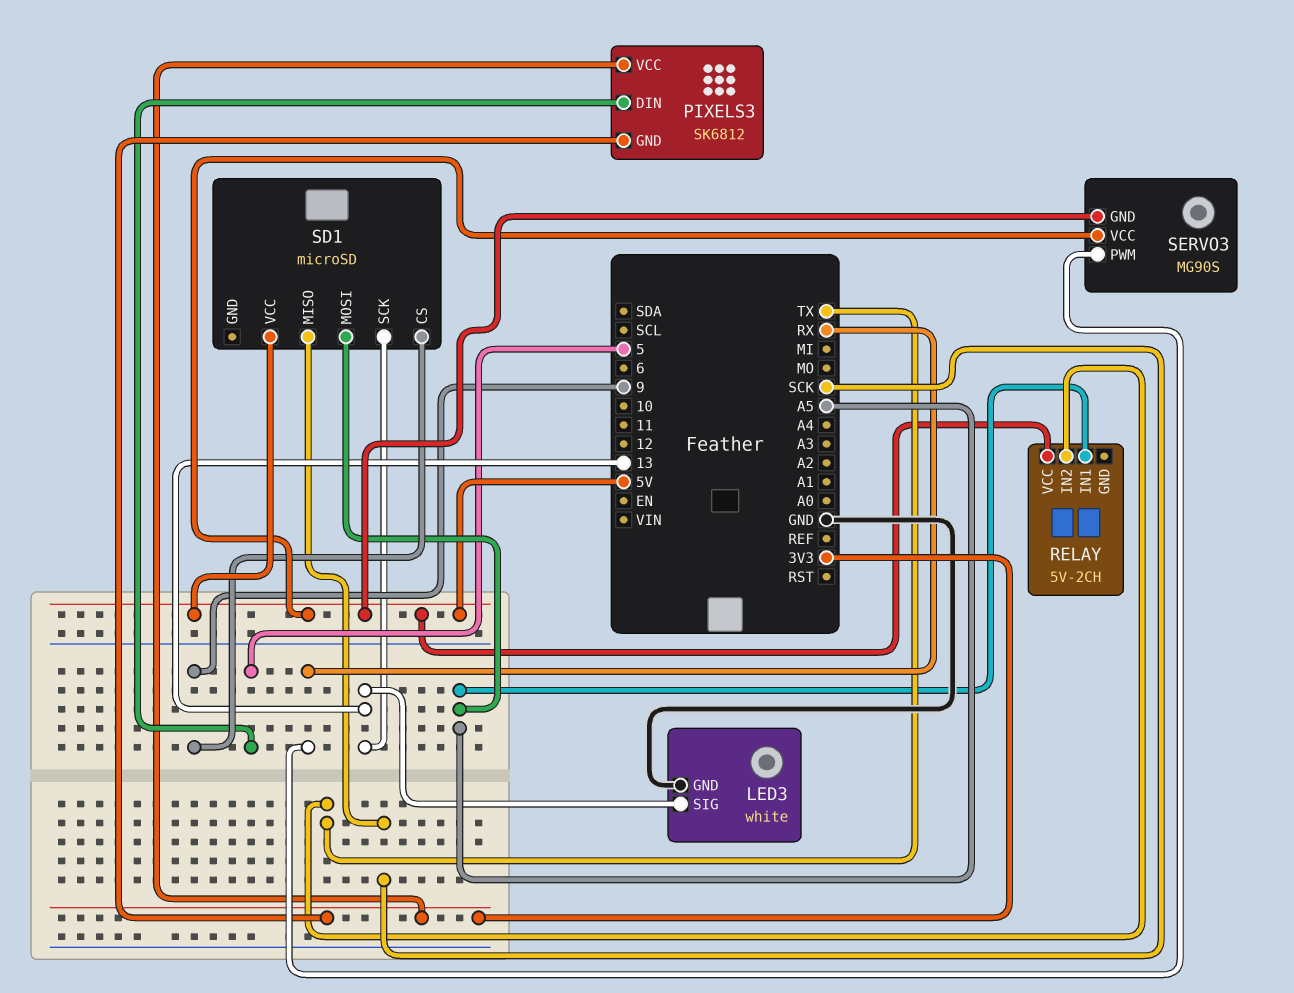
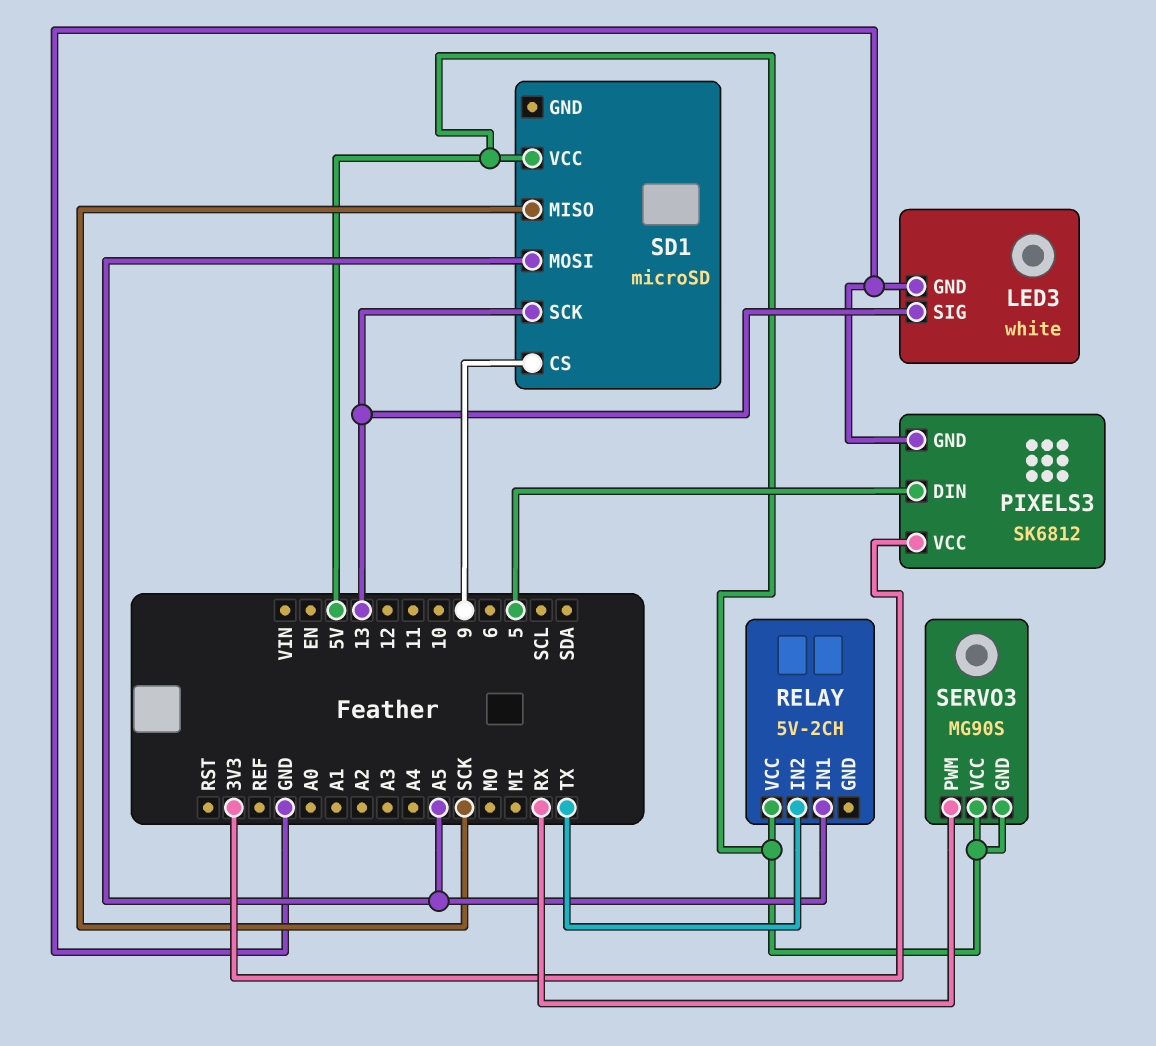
PIXELS3 pin GND: 3V3 -> GND

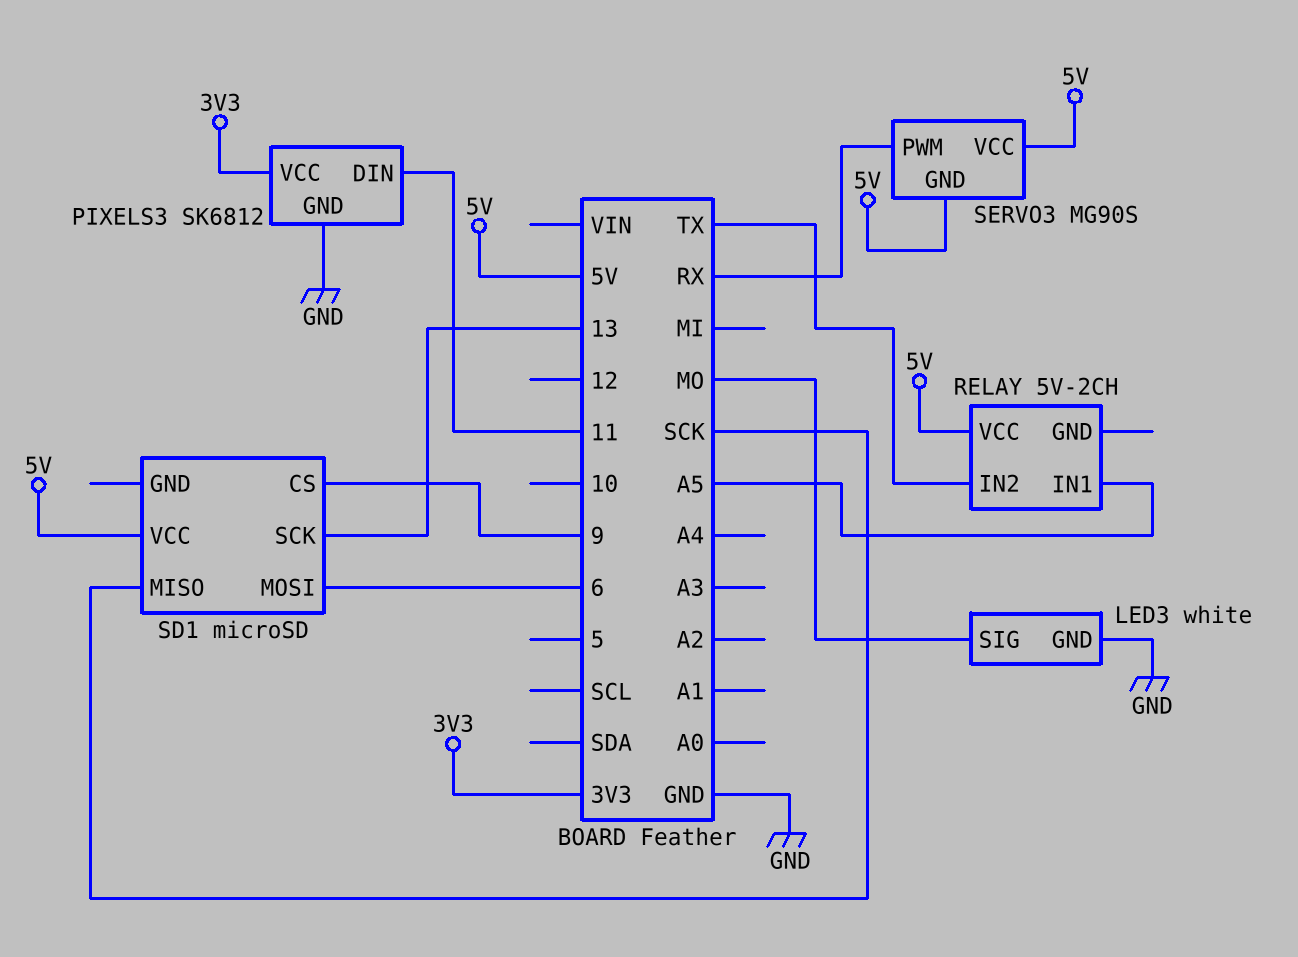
LED3 pin SIG: 13 -> MO
PIXELS3 pin DIN: 5 -> 11
SD1 pin MOSI: A5 -> 6

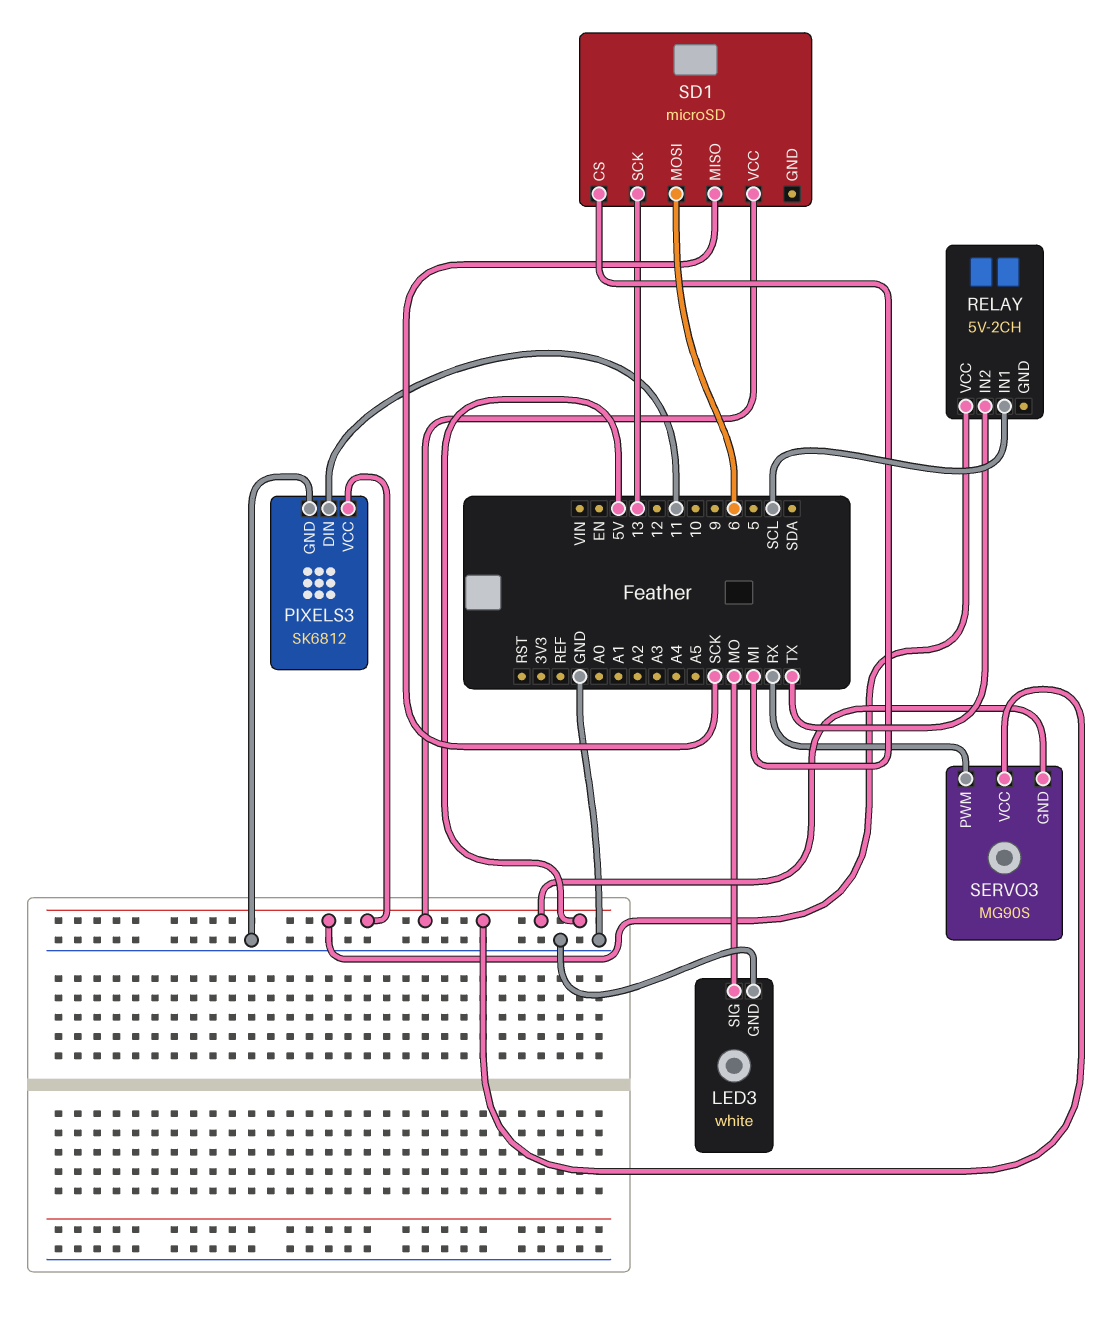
PIXELS3 pin VCC: 3V3 -> 5V
RELAY pin IN1: A5 -> SCL
SD1 pin CS: 9 -> MI

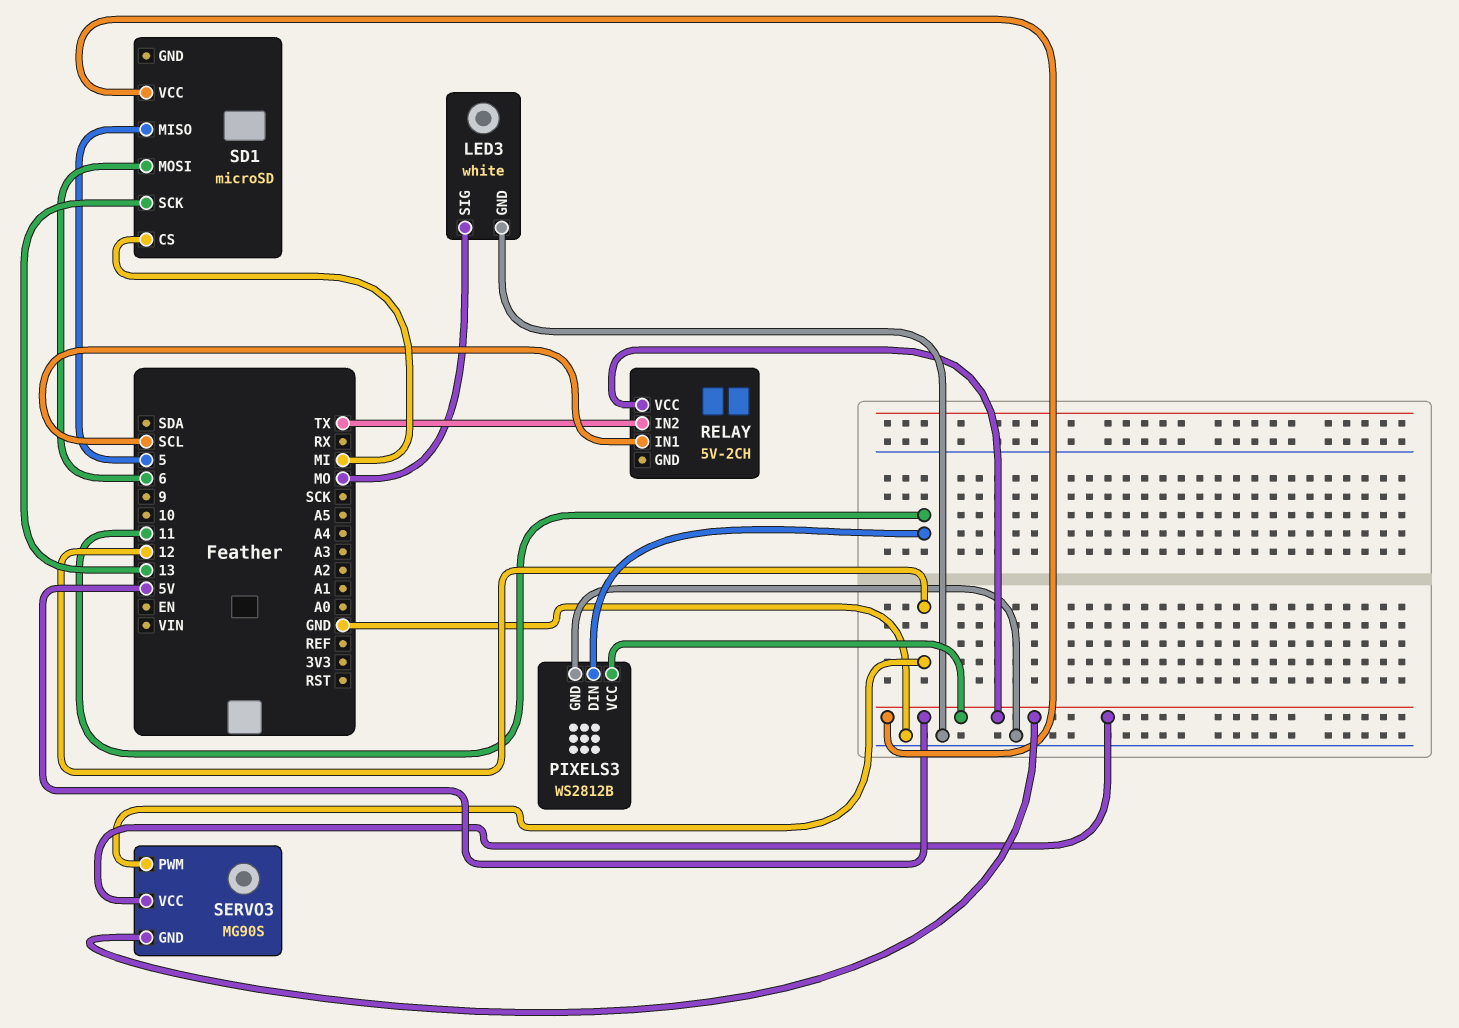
PIXELS3: SK6812 -> WS2812B
SD1 pin MISO: SCK -> 5
SERVO3 pin PWM: RX -> 12

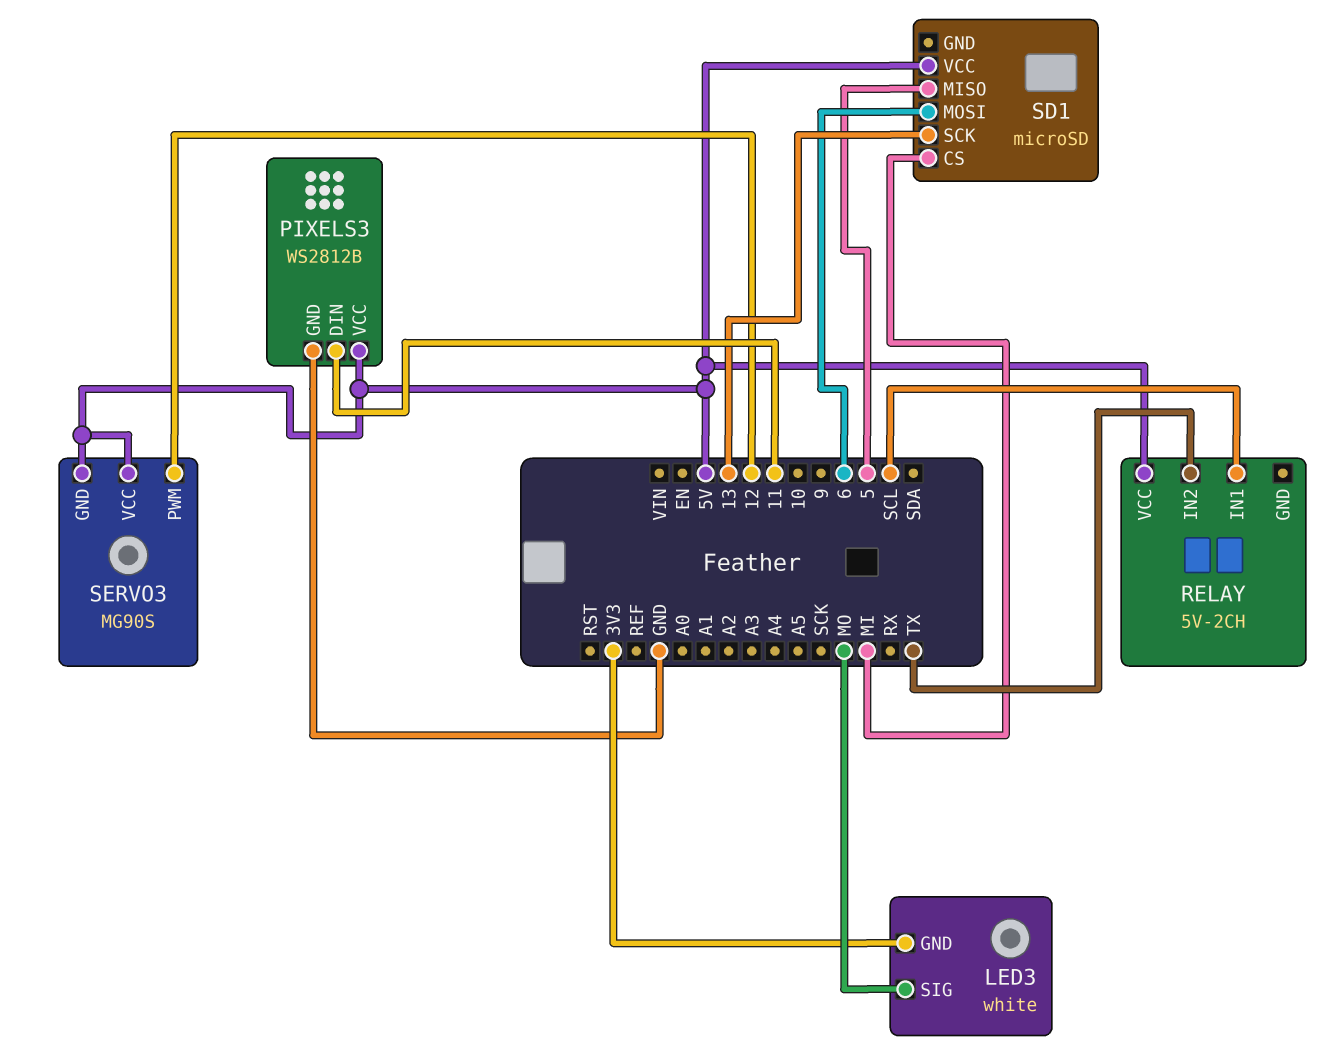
LED3 pin GND: GND -> 3V3

